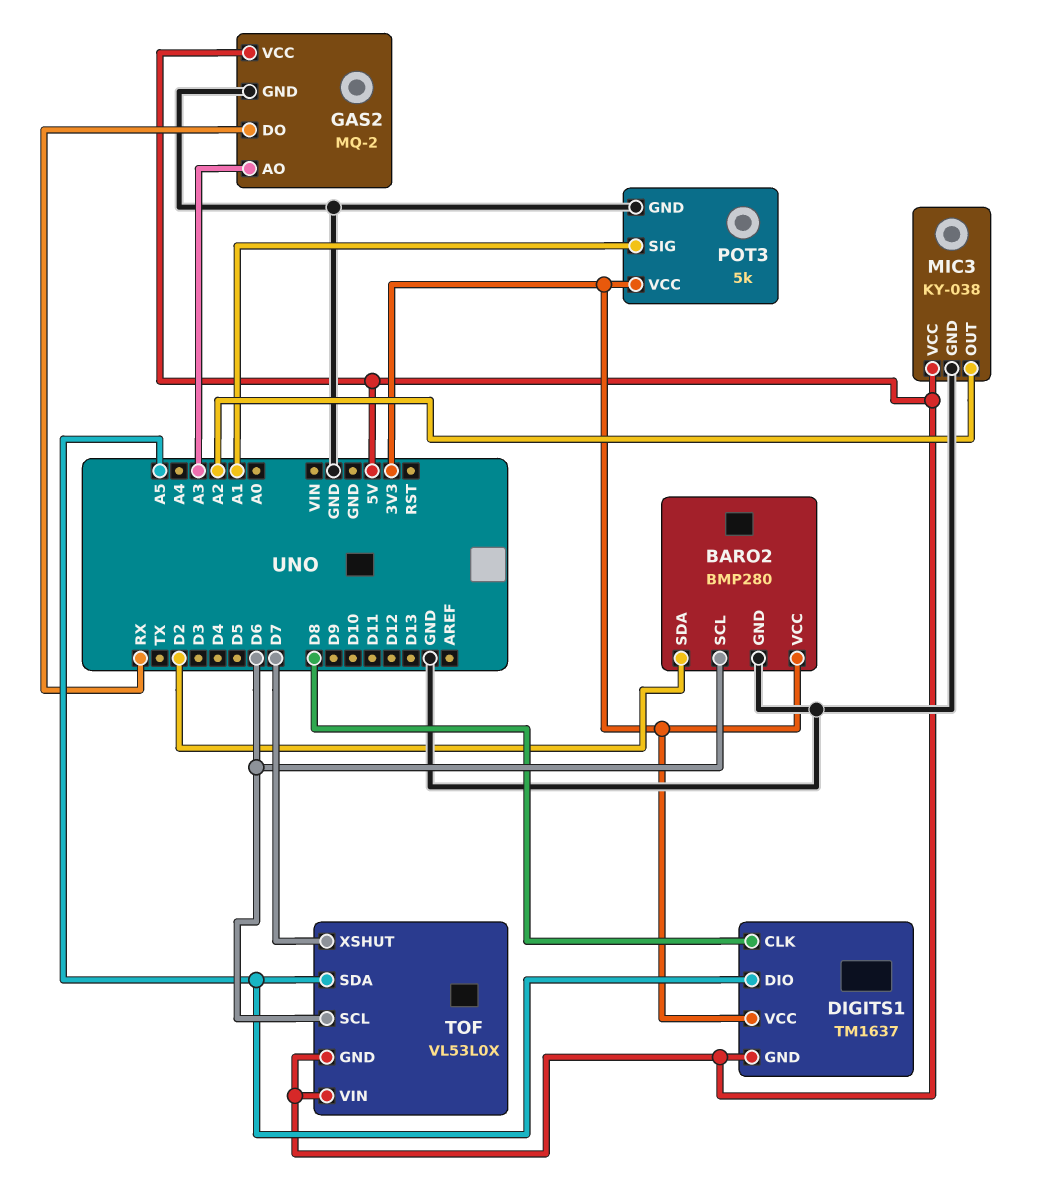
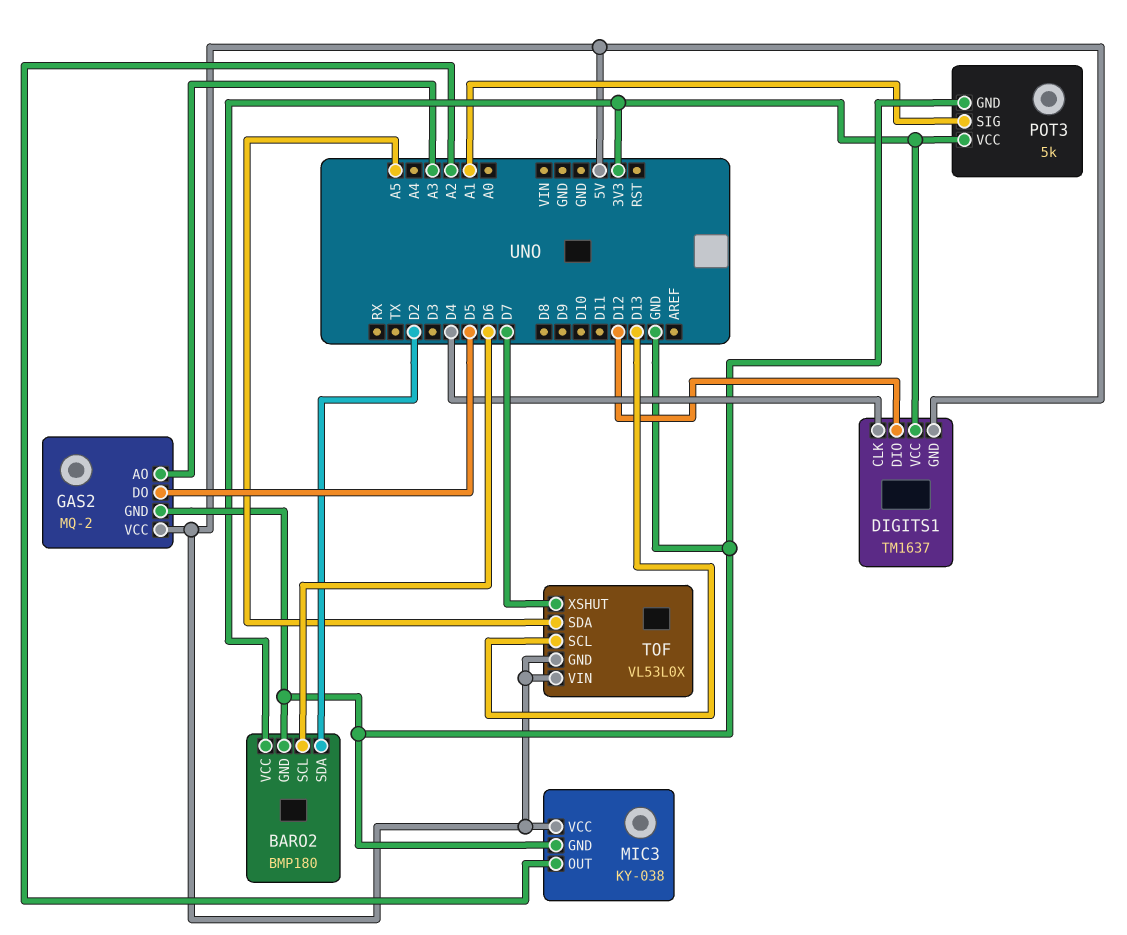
BARO2: BMP280 -> BMP180
DIGITS1 pin CLK: D8 -> D4
DIGITS1 pin DIO: A5 -> D12
GAS2 pin DO: RX -> D5
TOF pin SCL: D6 -> D13

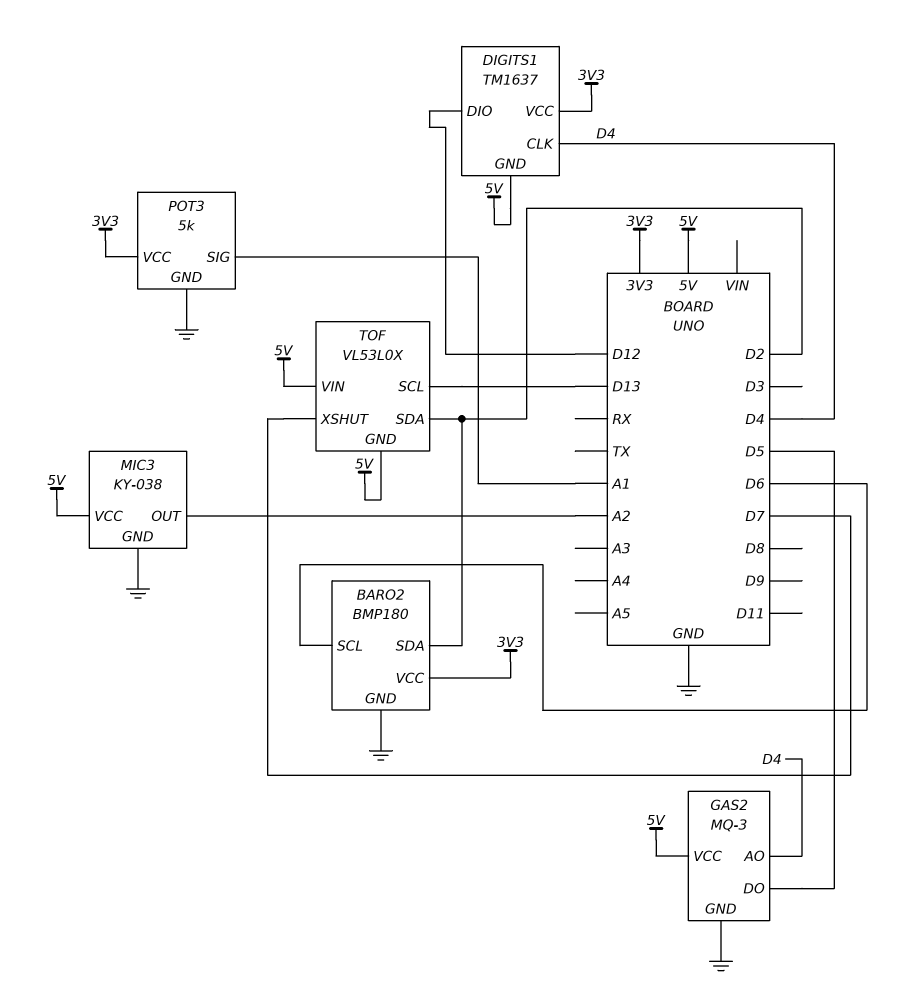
GAS2: MQ-2 -> MQ-3
GAS2 pin AO: A3 -> D4
TOF pin SDA: A5 -> D2

